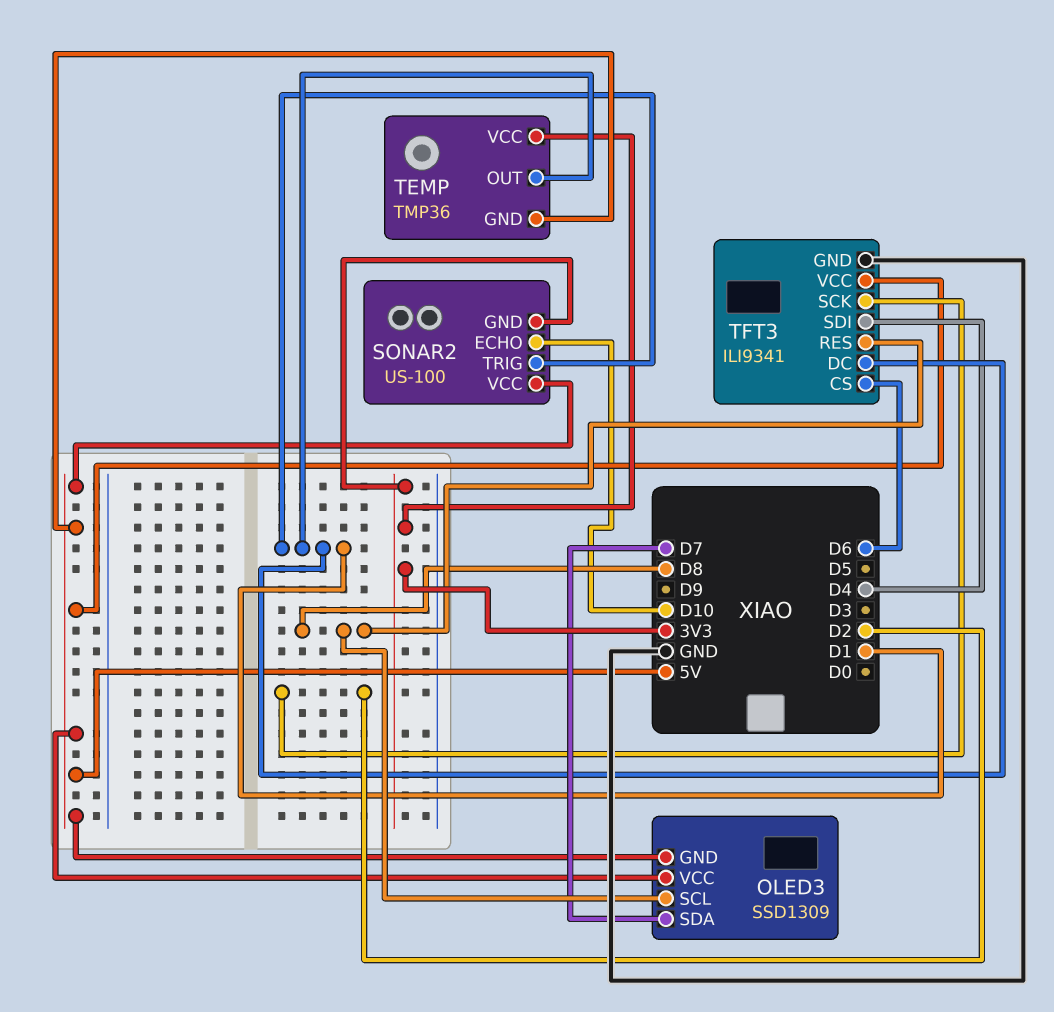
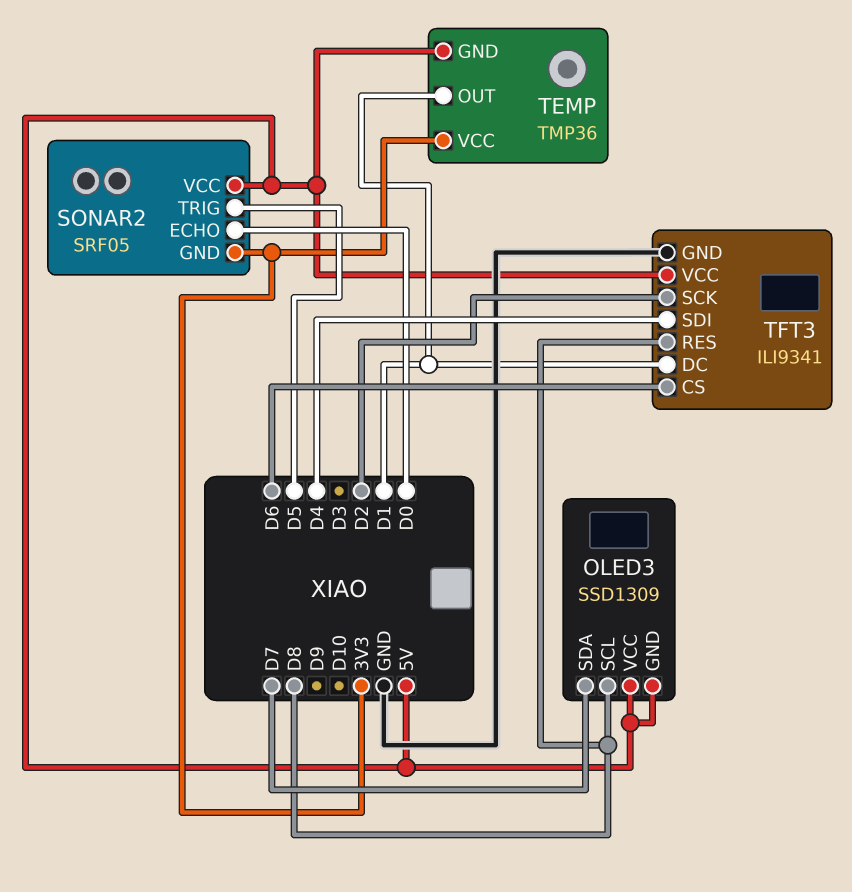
SONAR2: US-100 -> SRF05
SONAR2 pin ECHO: D10 -> D0
SONAR2 pin TRIG: D1 -> D5

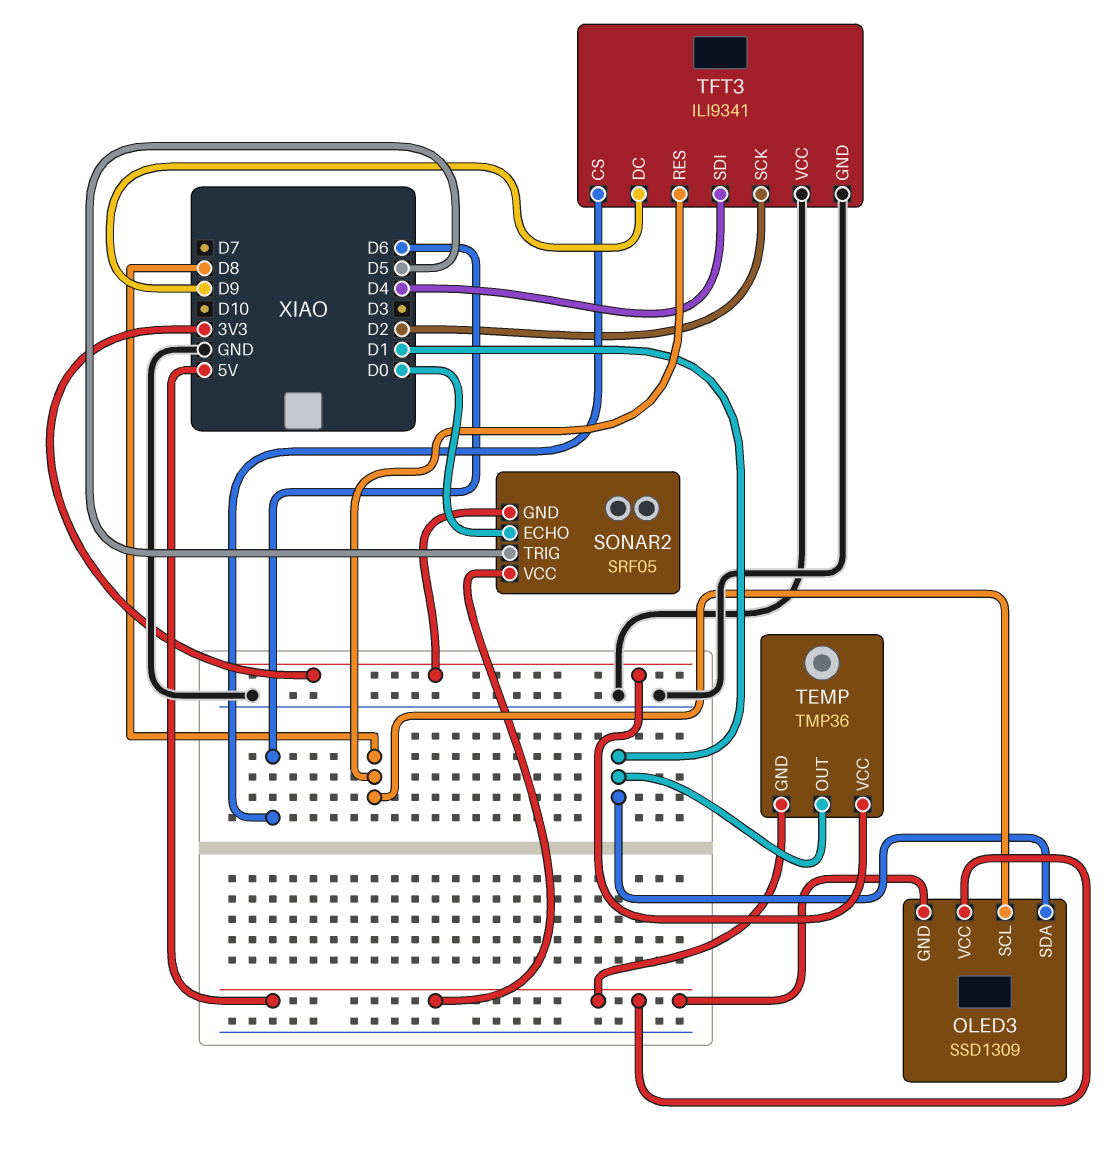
OLED3 pin SDA: D7 -> D1
TFT3 pin DC: D1 -> D9
TFT3 pin VCC: 5V -> GND

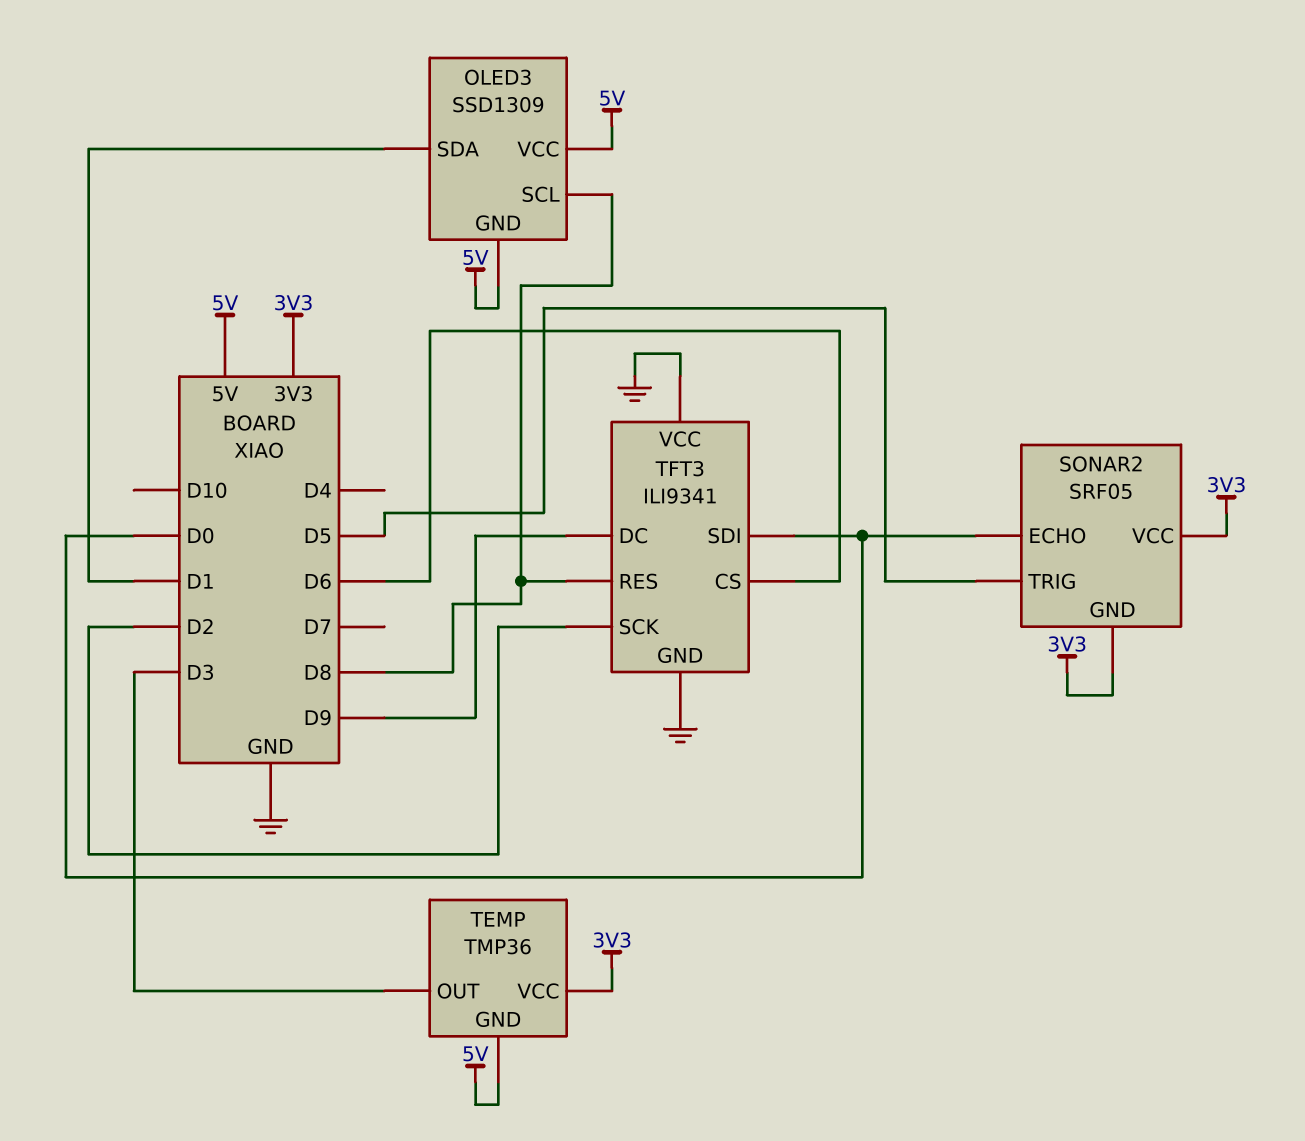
SONAR2 pin VCC: 5V -> 3V3
TEMP pin OUT: D1 -> D3
TFT3 pin SDI: D4 -> D0

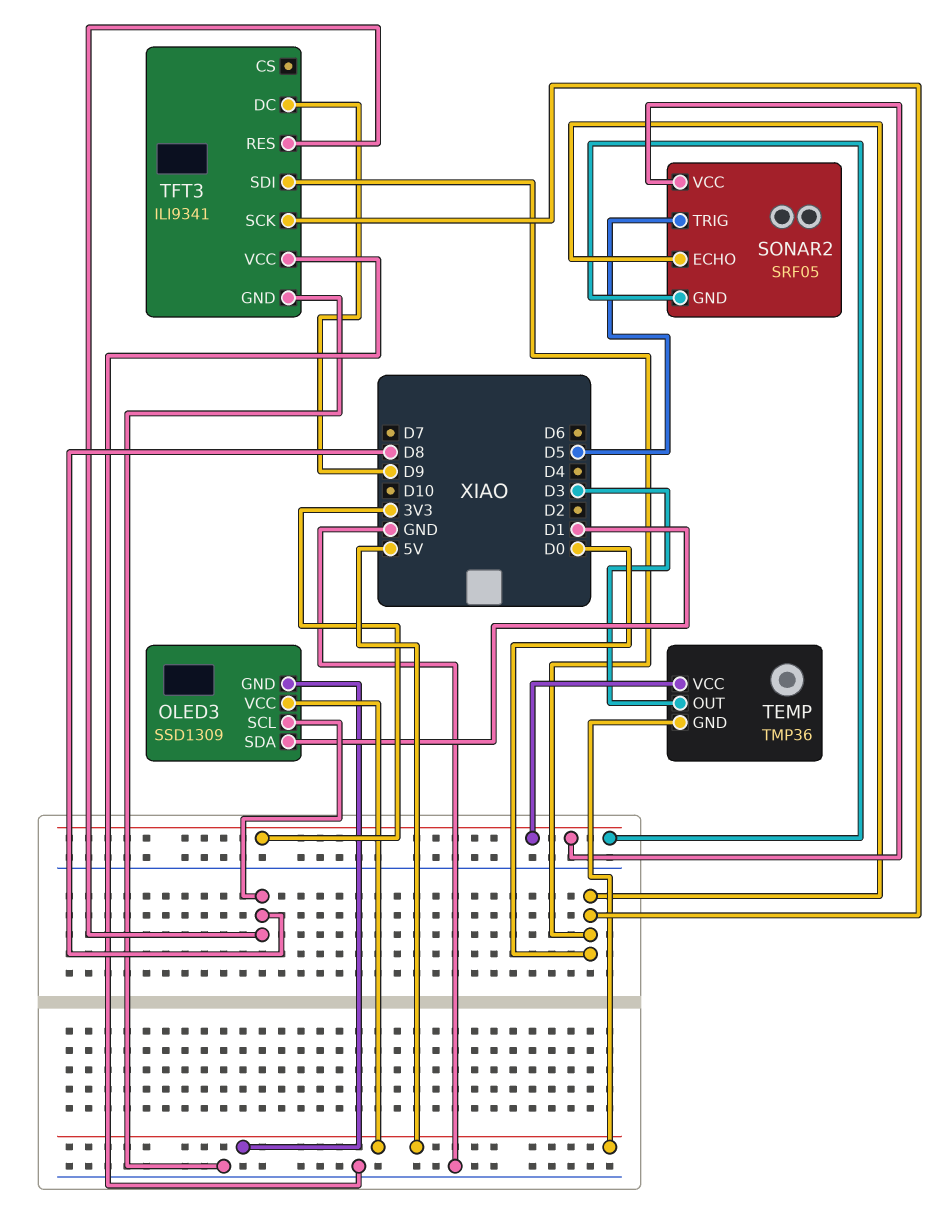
TFT3 pin CS: D6 -> none
TFT3 pin SCK: D2 -> D0

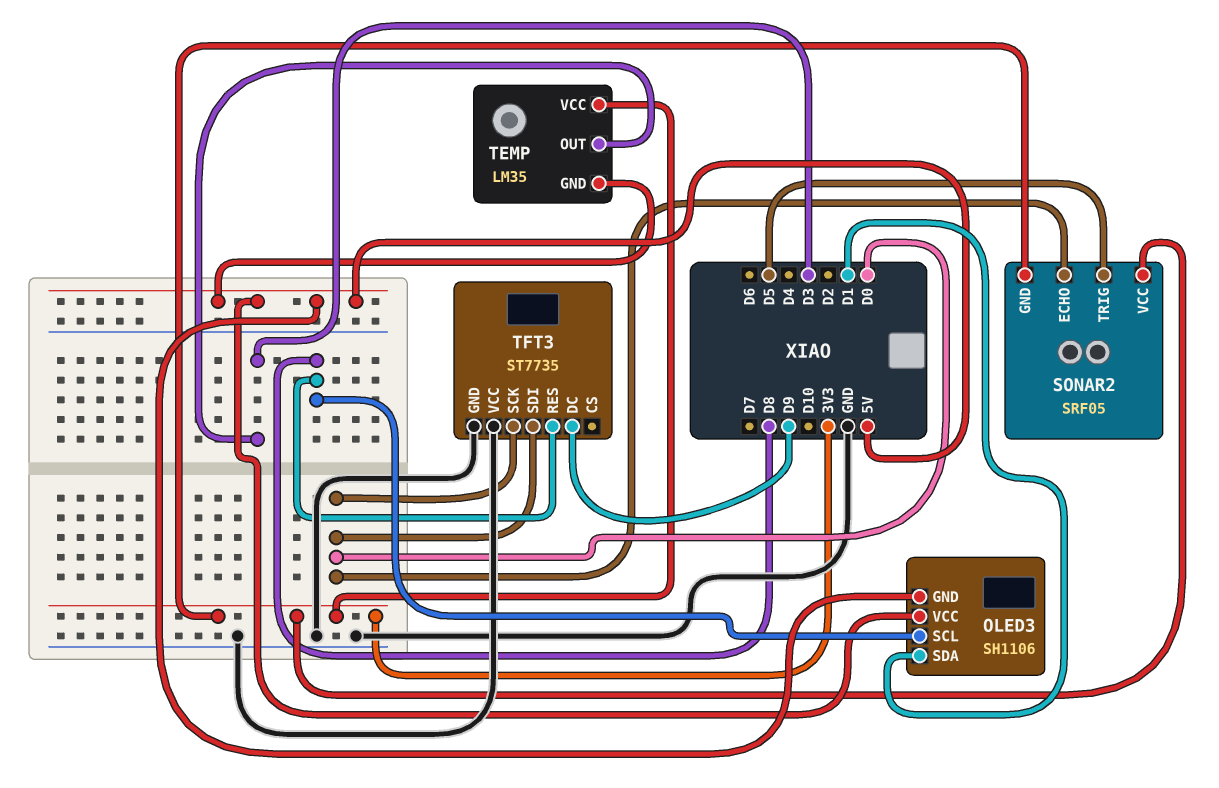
OLED3: SSD1309 -> SH1106
TEMP: TMP36 -> LM35
TFT3: ILI9341 -> ST7735

